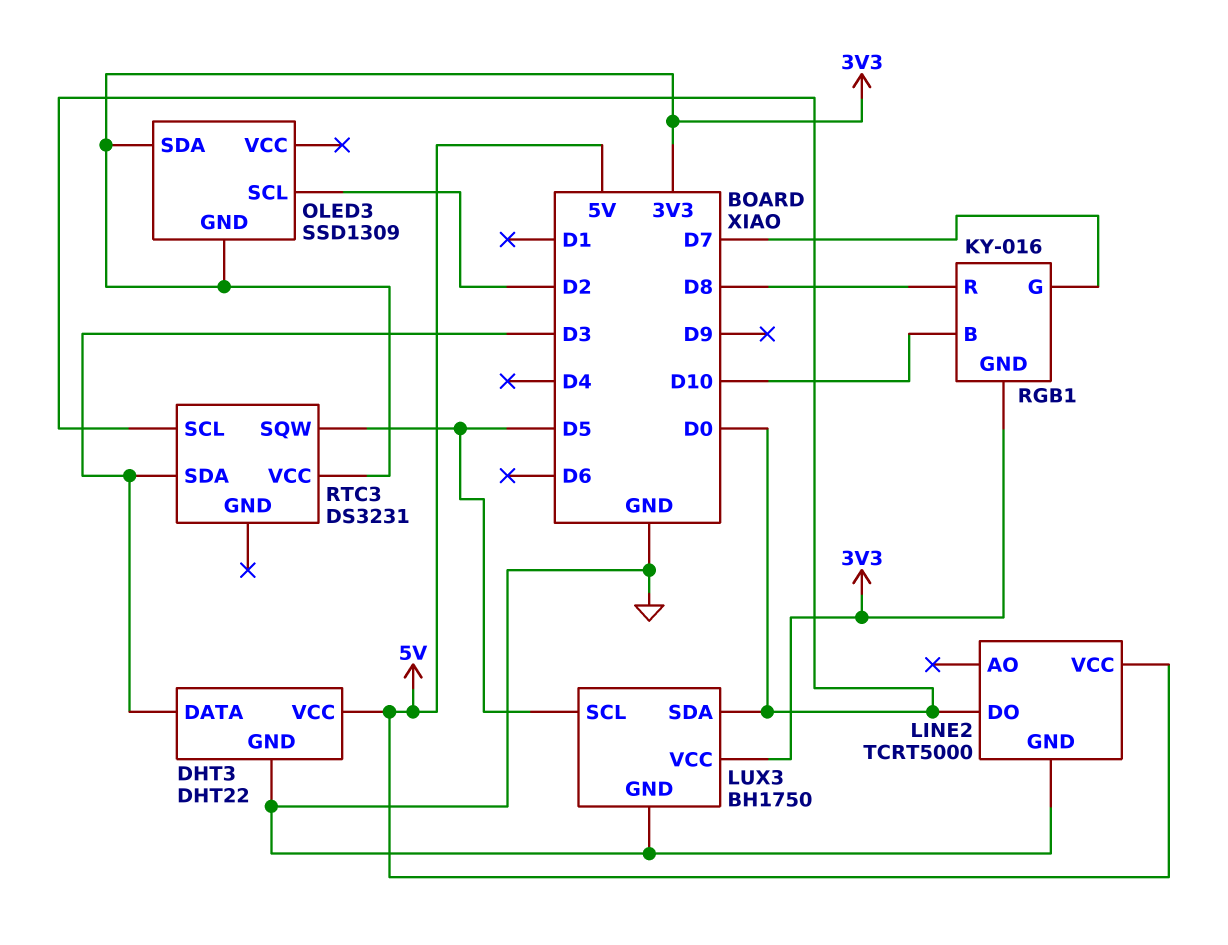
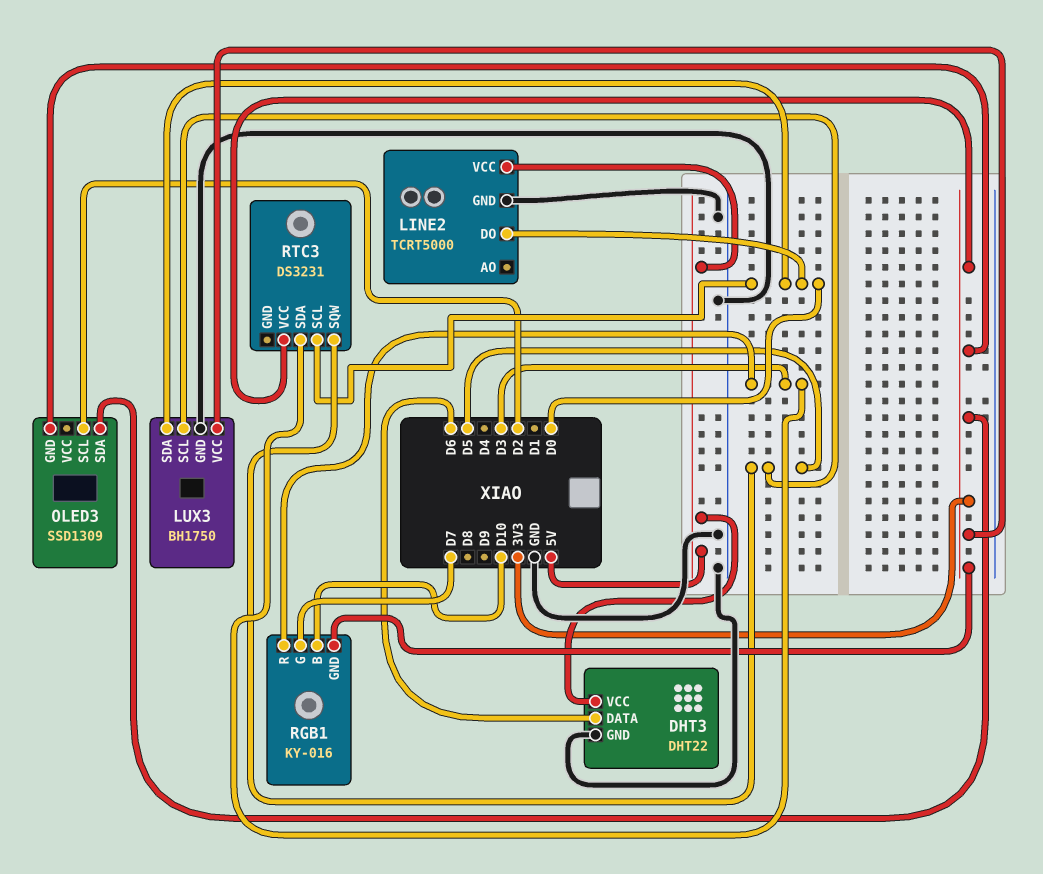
DHT3 pin DATA: D3 -> D6
RGB1 pin R: D8 -> D3

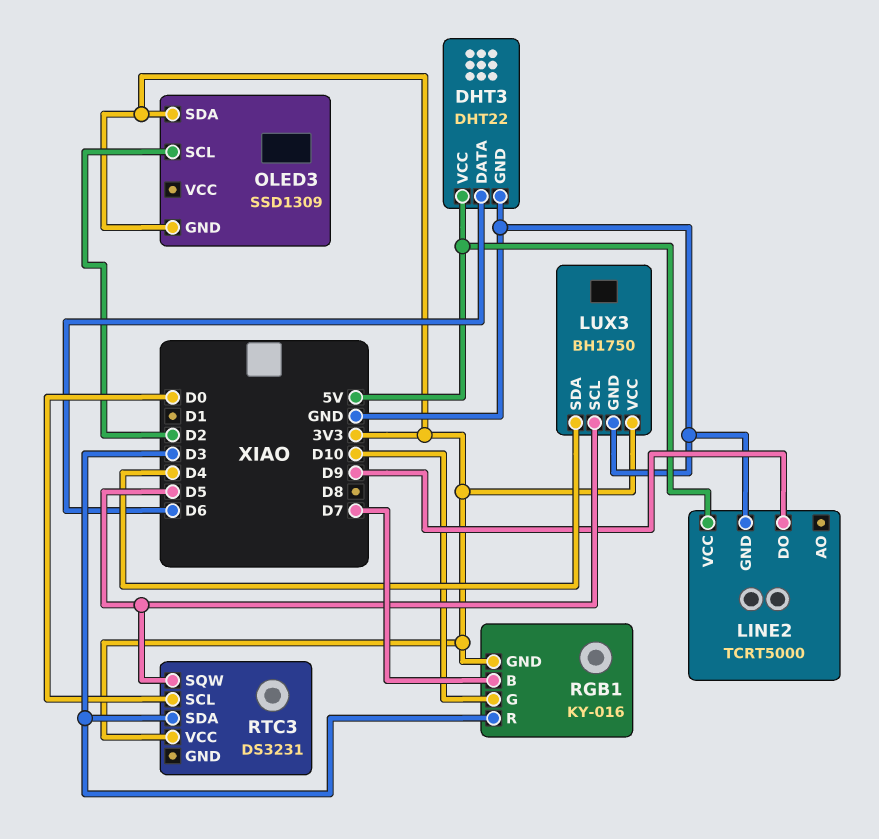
LINE2 pin DO: D0 -> D9
LUX3 pin SDA: D0 -> D4
RGB1 pin B: D10 -> D7
RGB1 pin G: D7 -> D10

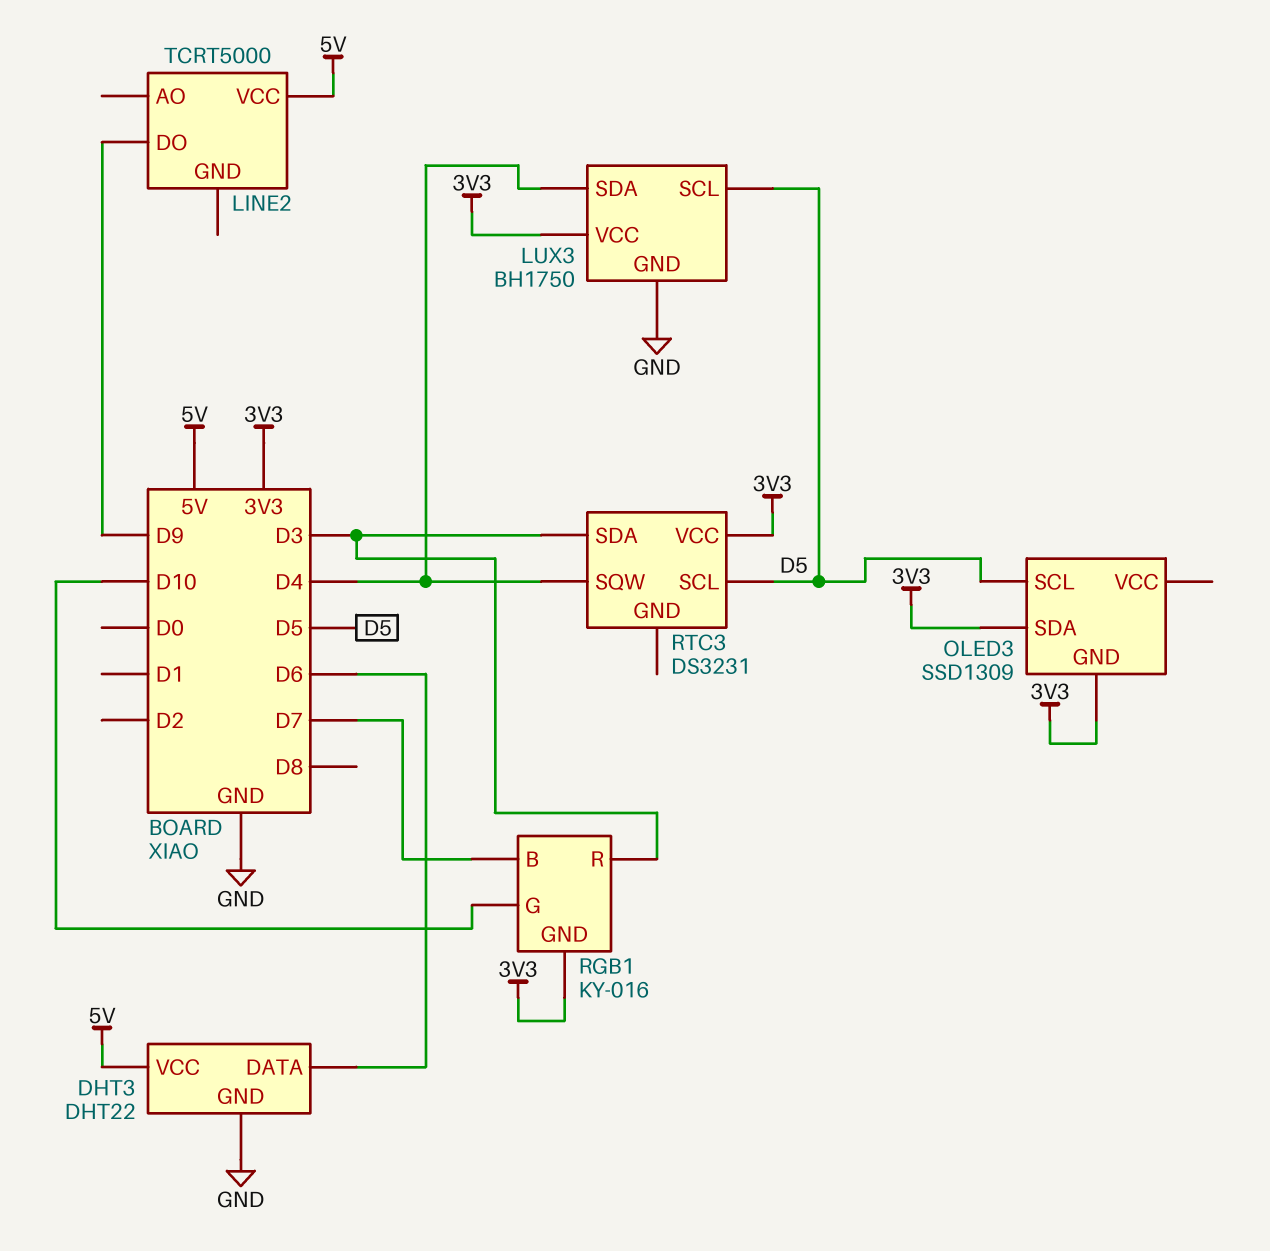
LINE2 pin GND: GND -> none
OLED3 pin SCL: D2 -> D5
RTC3 pin SCL: D0 -> D5
RTC3 pin SQW: D5 -> D4

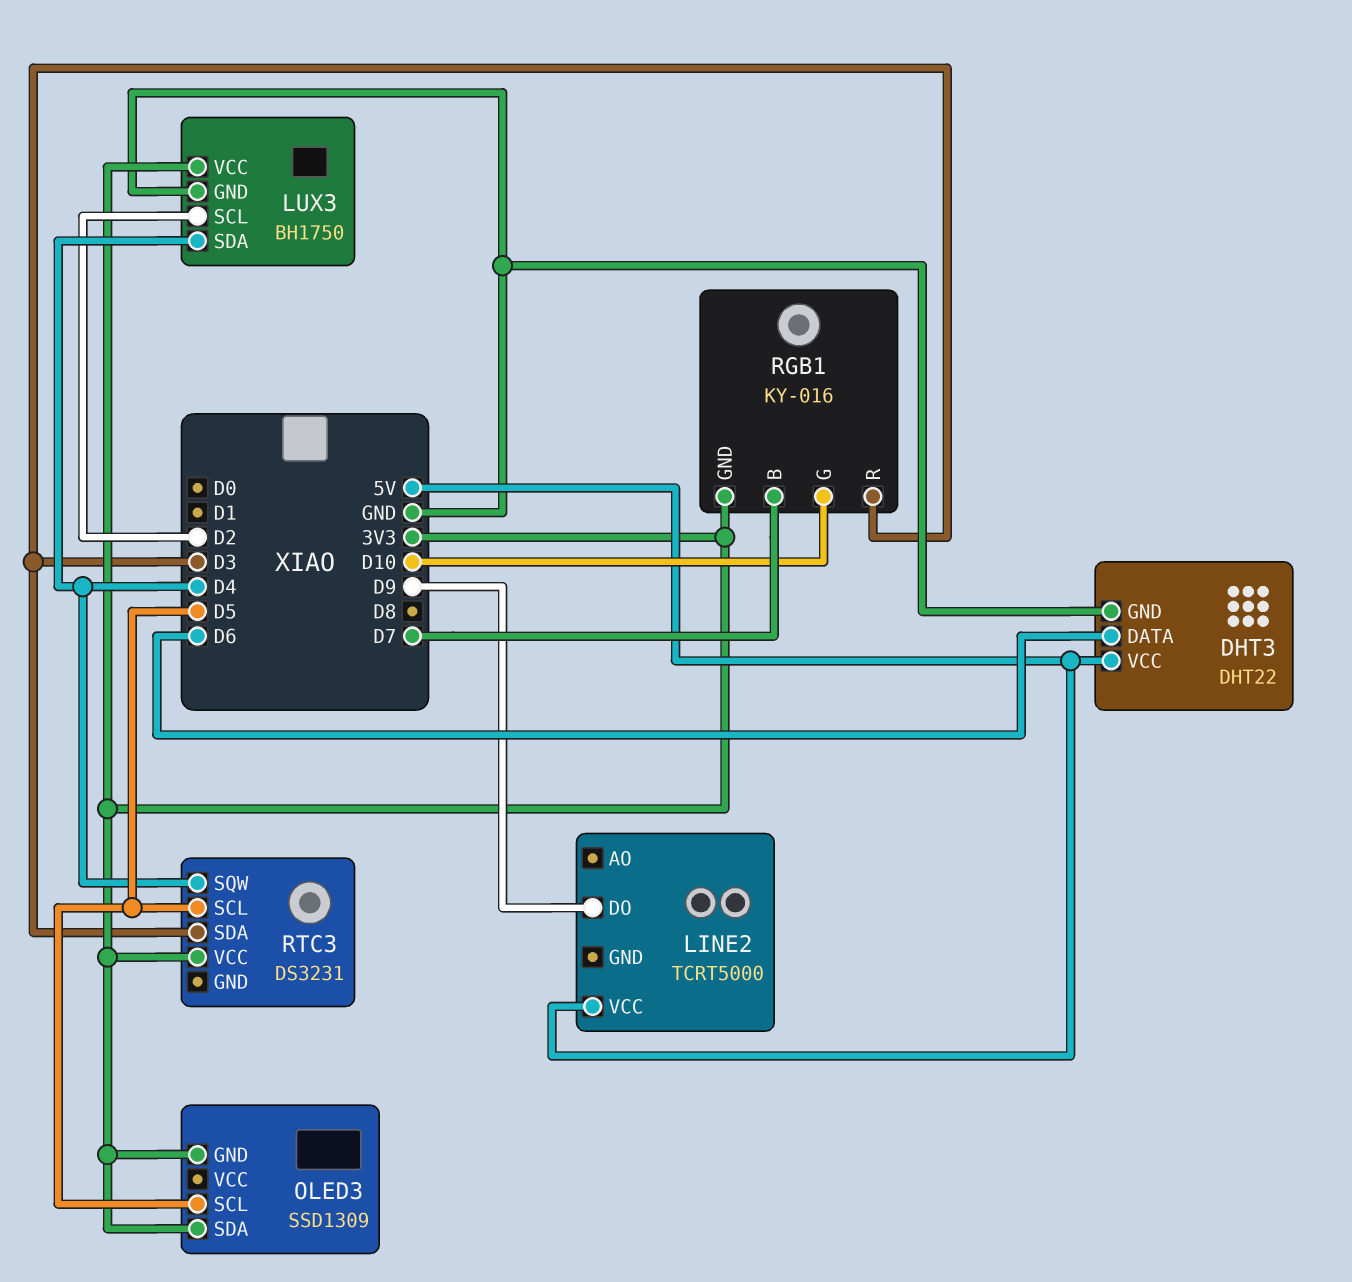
LUX3 pin SCL: D5 -> D2

